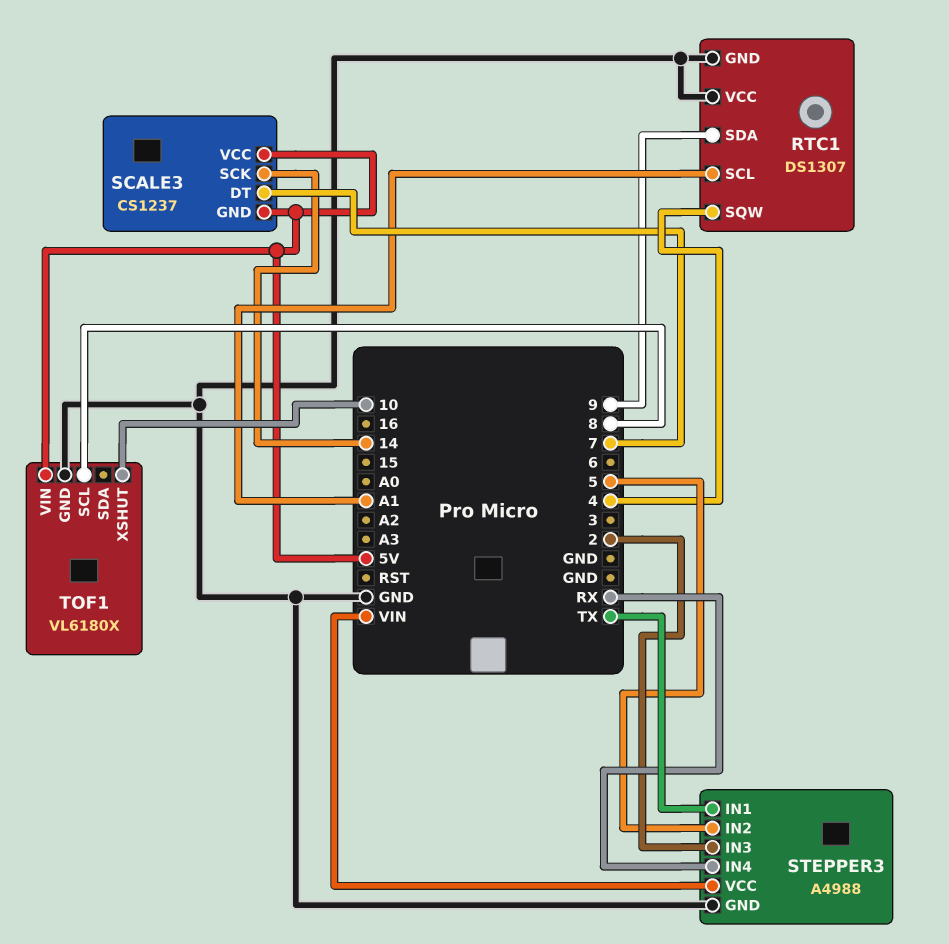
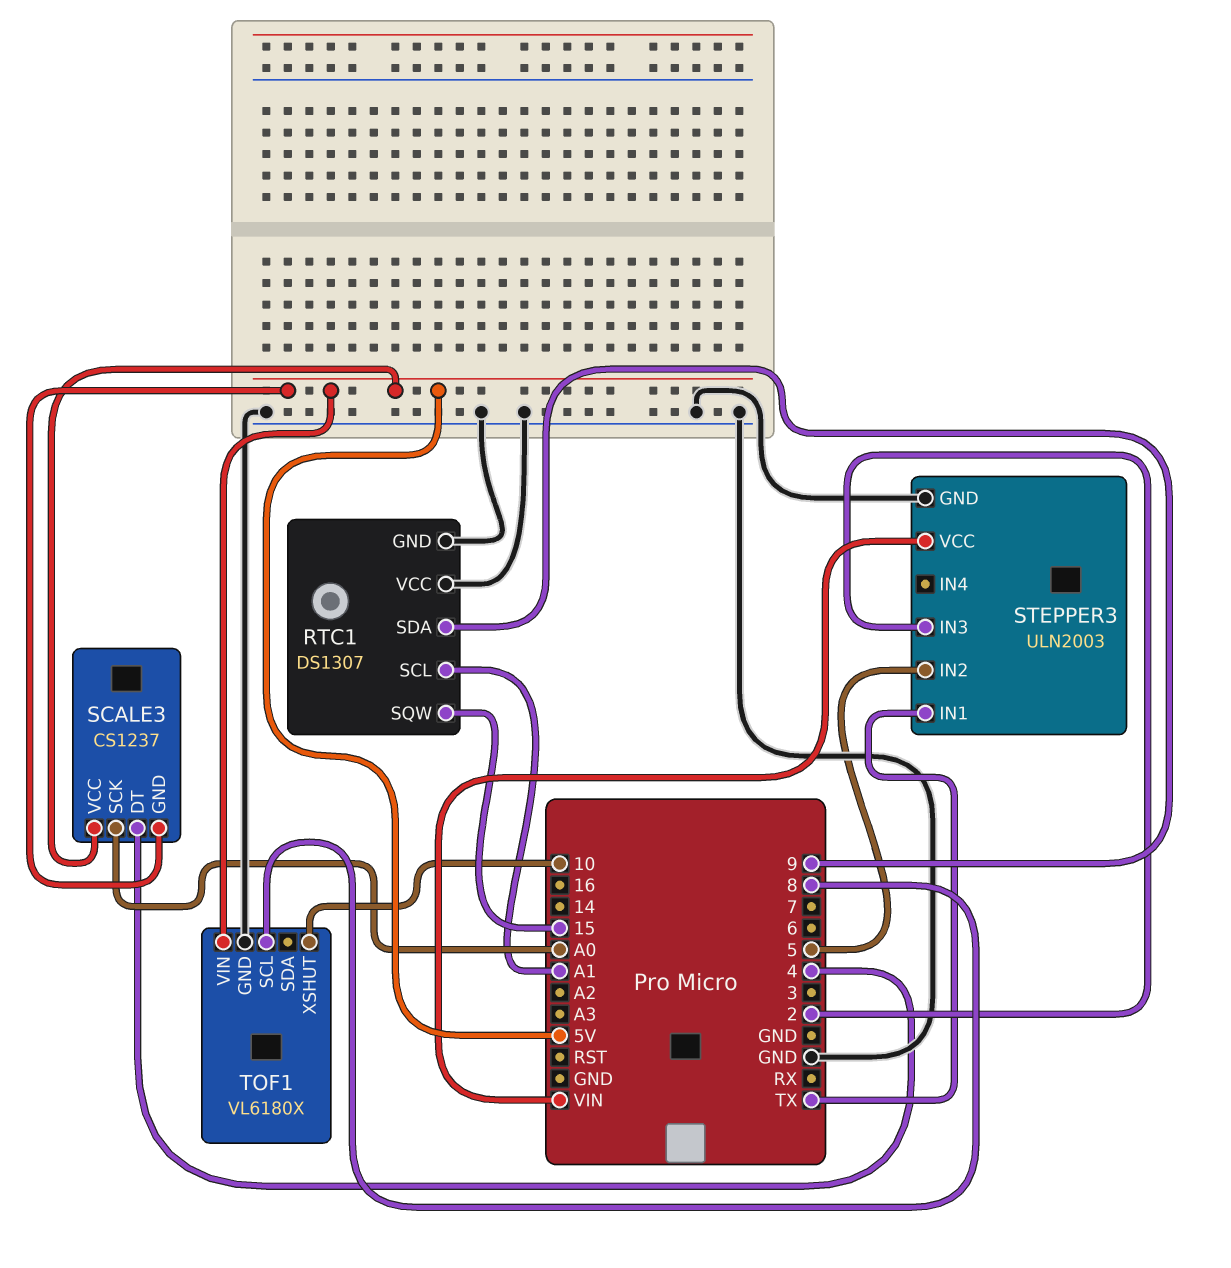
RTC1 pin SQW: 4 -> 15
SCALE3 pin DT: 7 -> 4
SCALE3 pin SCK: 14 -> A0
STEPPER3: A4988 -> ULN2003
STEPPER3 pin IN4: RX -> none

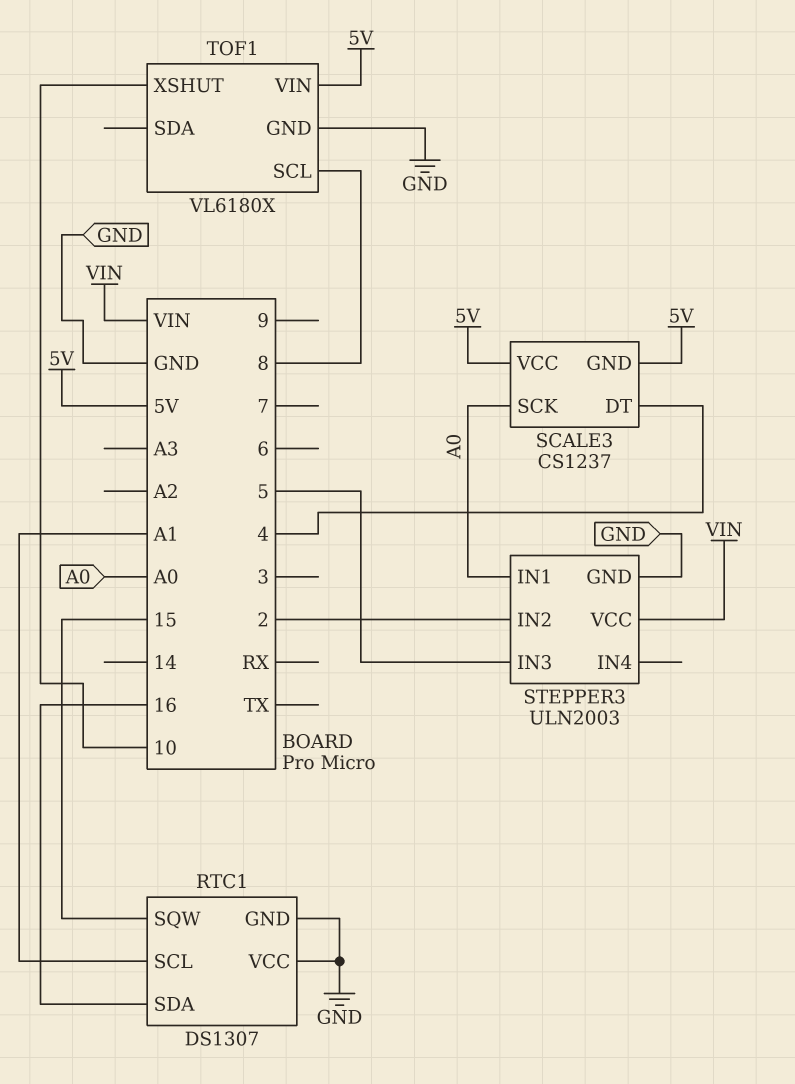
RTC1 pin SDA: 9 -> 16
STEPPER3 pin IN1: TX -> A0
STEPPER3 pin IN2: 5 -> 2
STEPPER3 pin IN3: 2 -> 5

